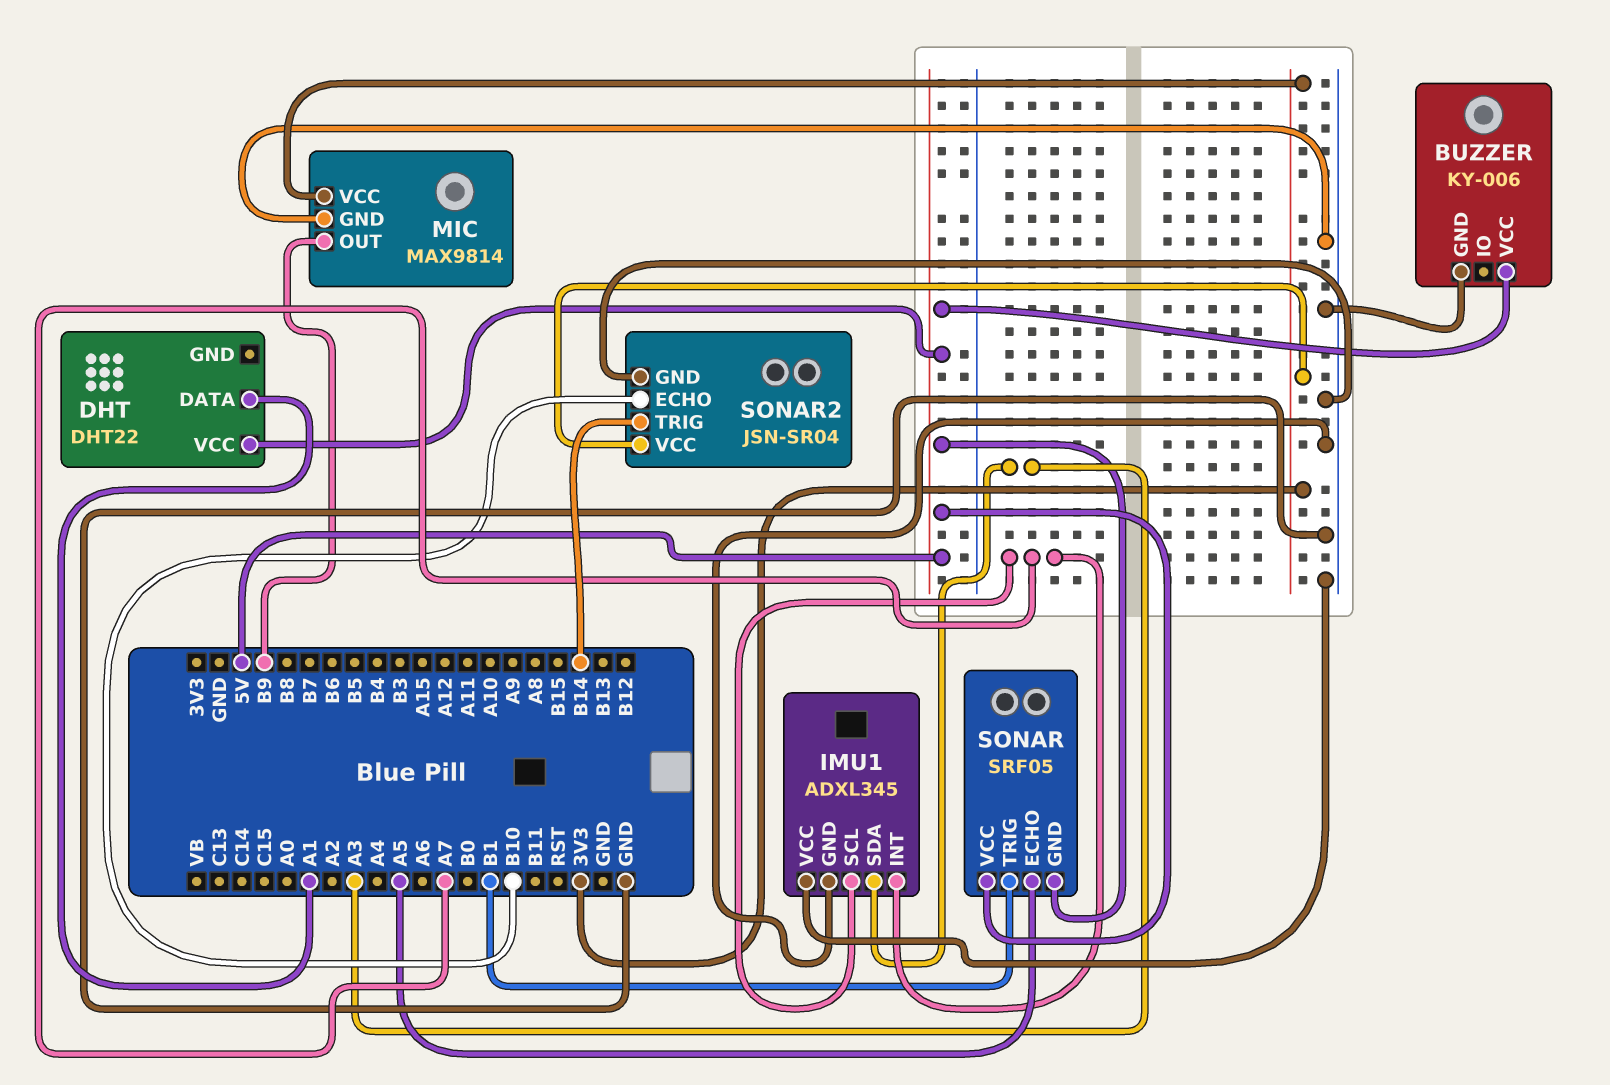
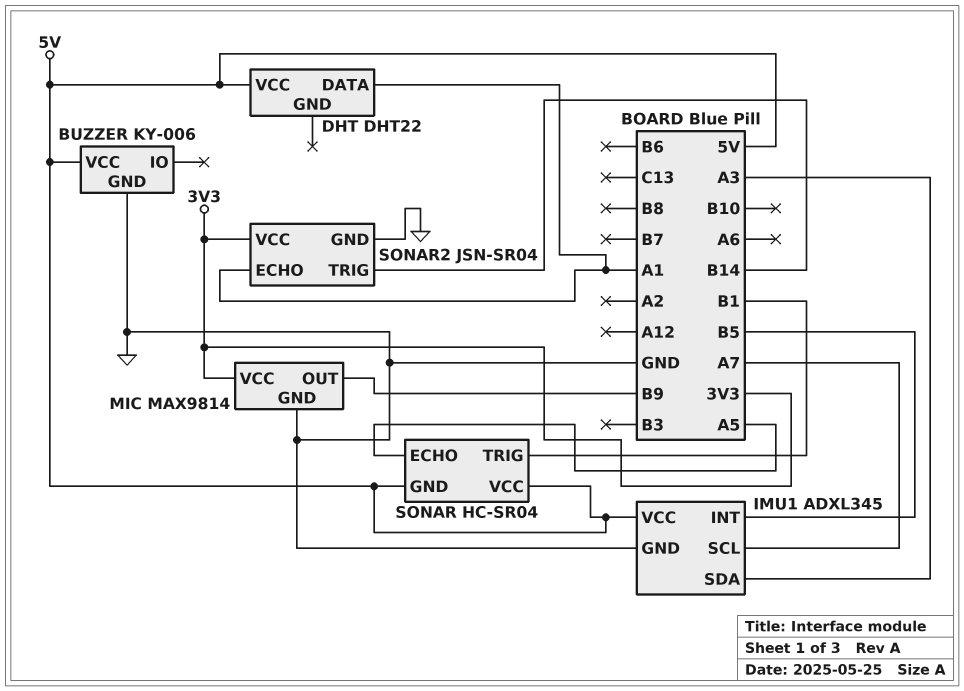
IMU1 pin INT: A7 -> B5
IMU1 pin VCC: GND -> 5V
SONAR: SRF05 -> HC-SR04
SONAR2 pin ECHO: B10 -> A1

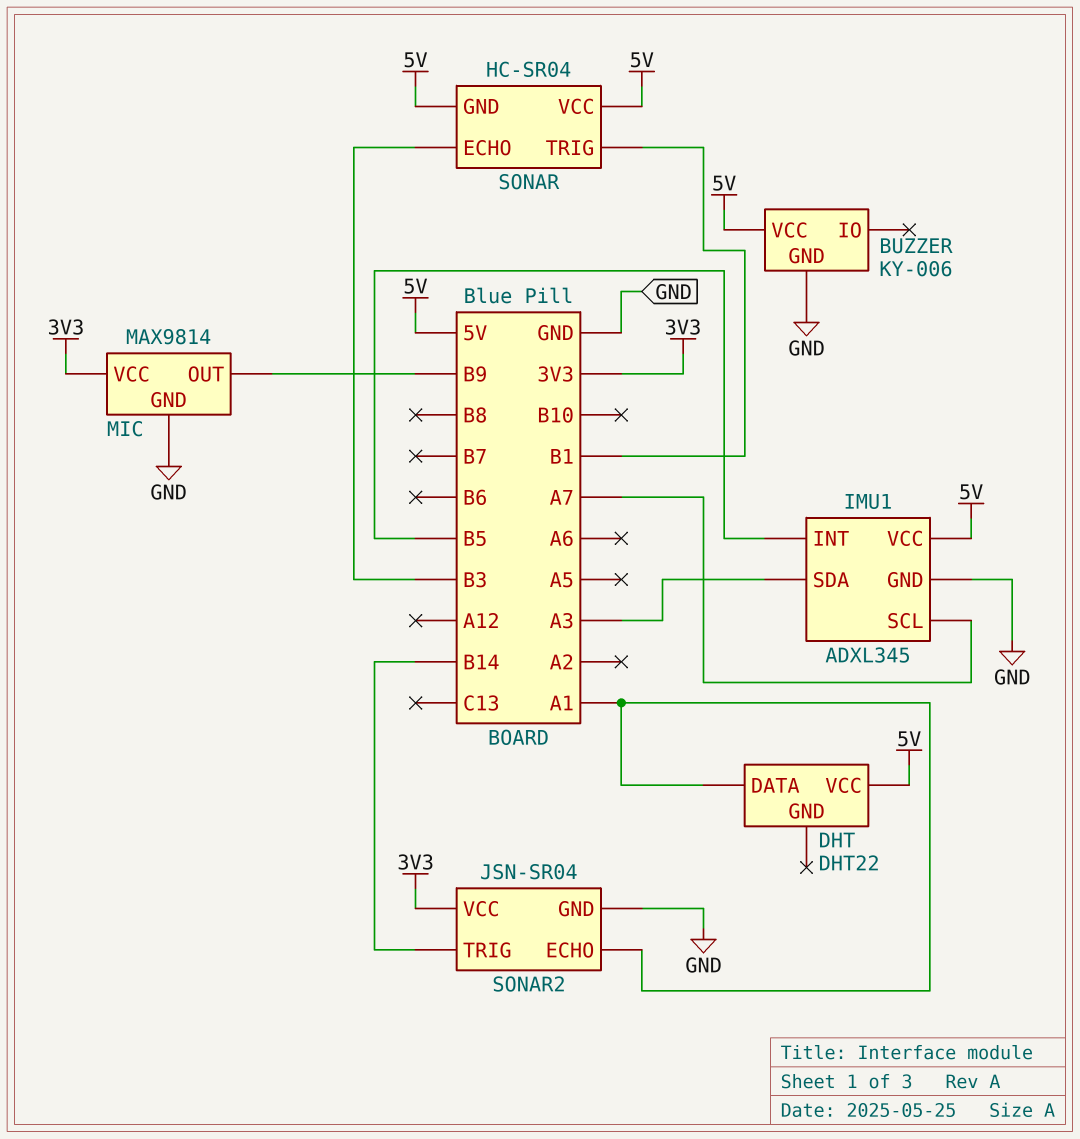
SONAR pin ECHO: A5 -> B3

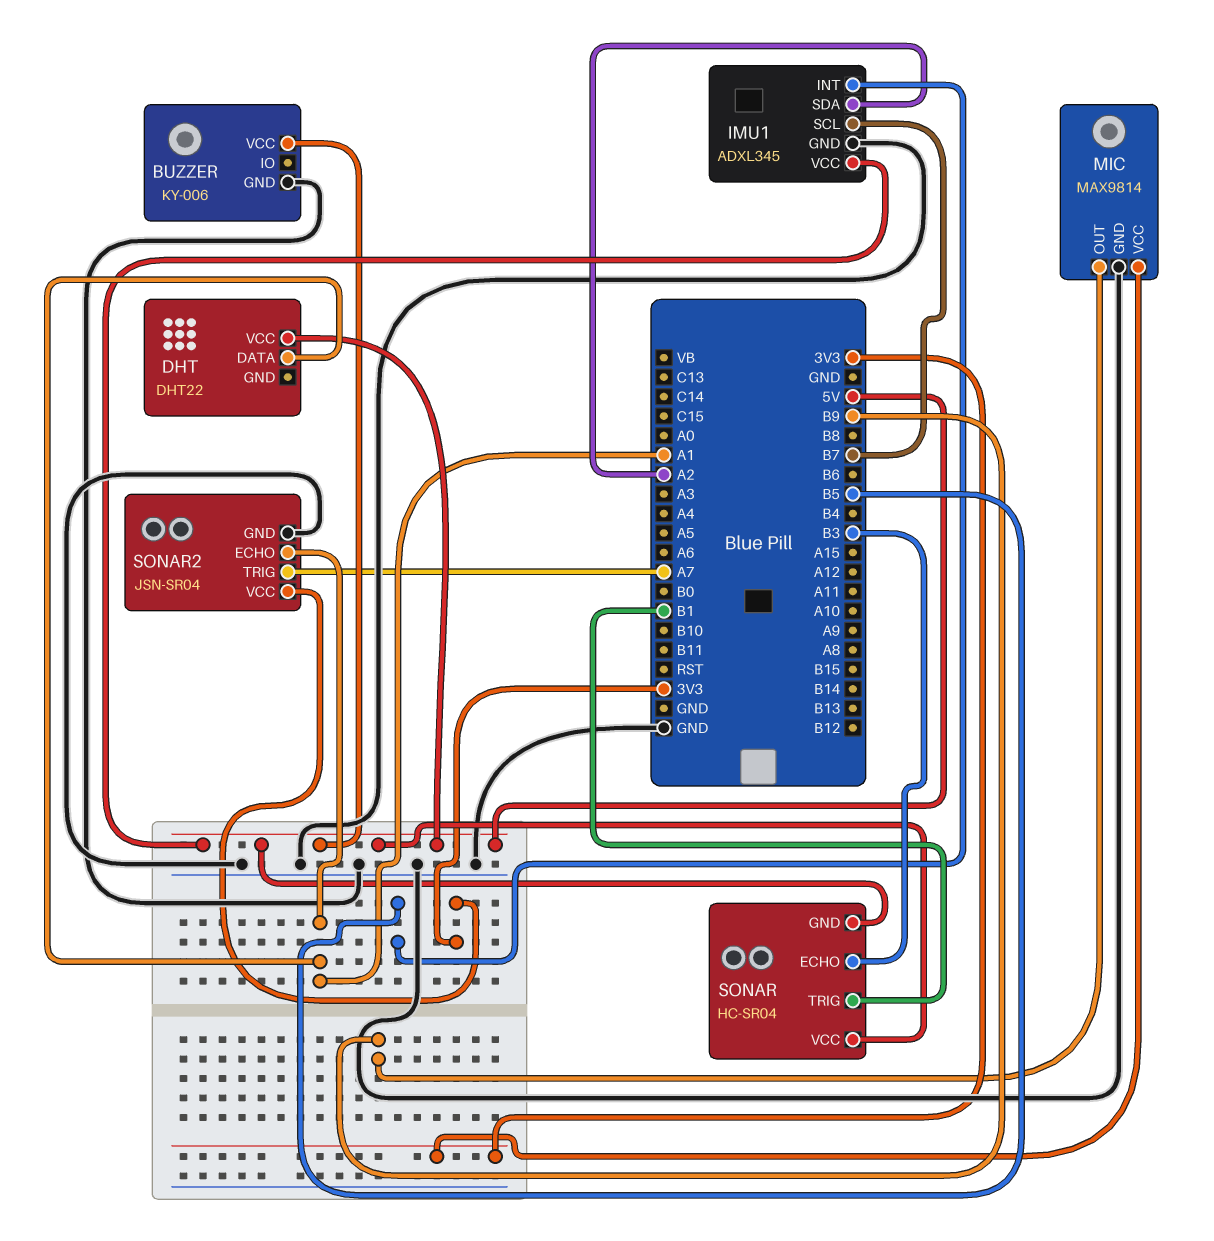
IMU1 pin SCL: A7 -> B7
IMU1 pin SDA: A3 -> A2
SONAR2 pin TRIG: B14 -> A7

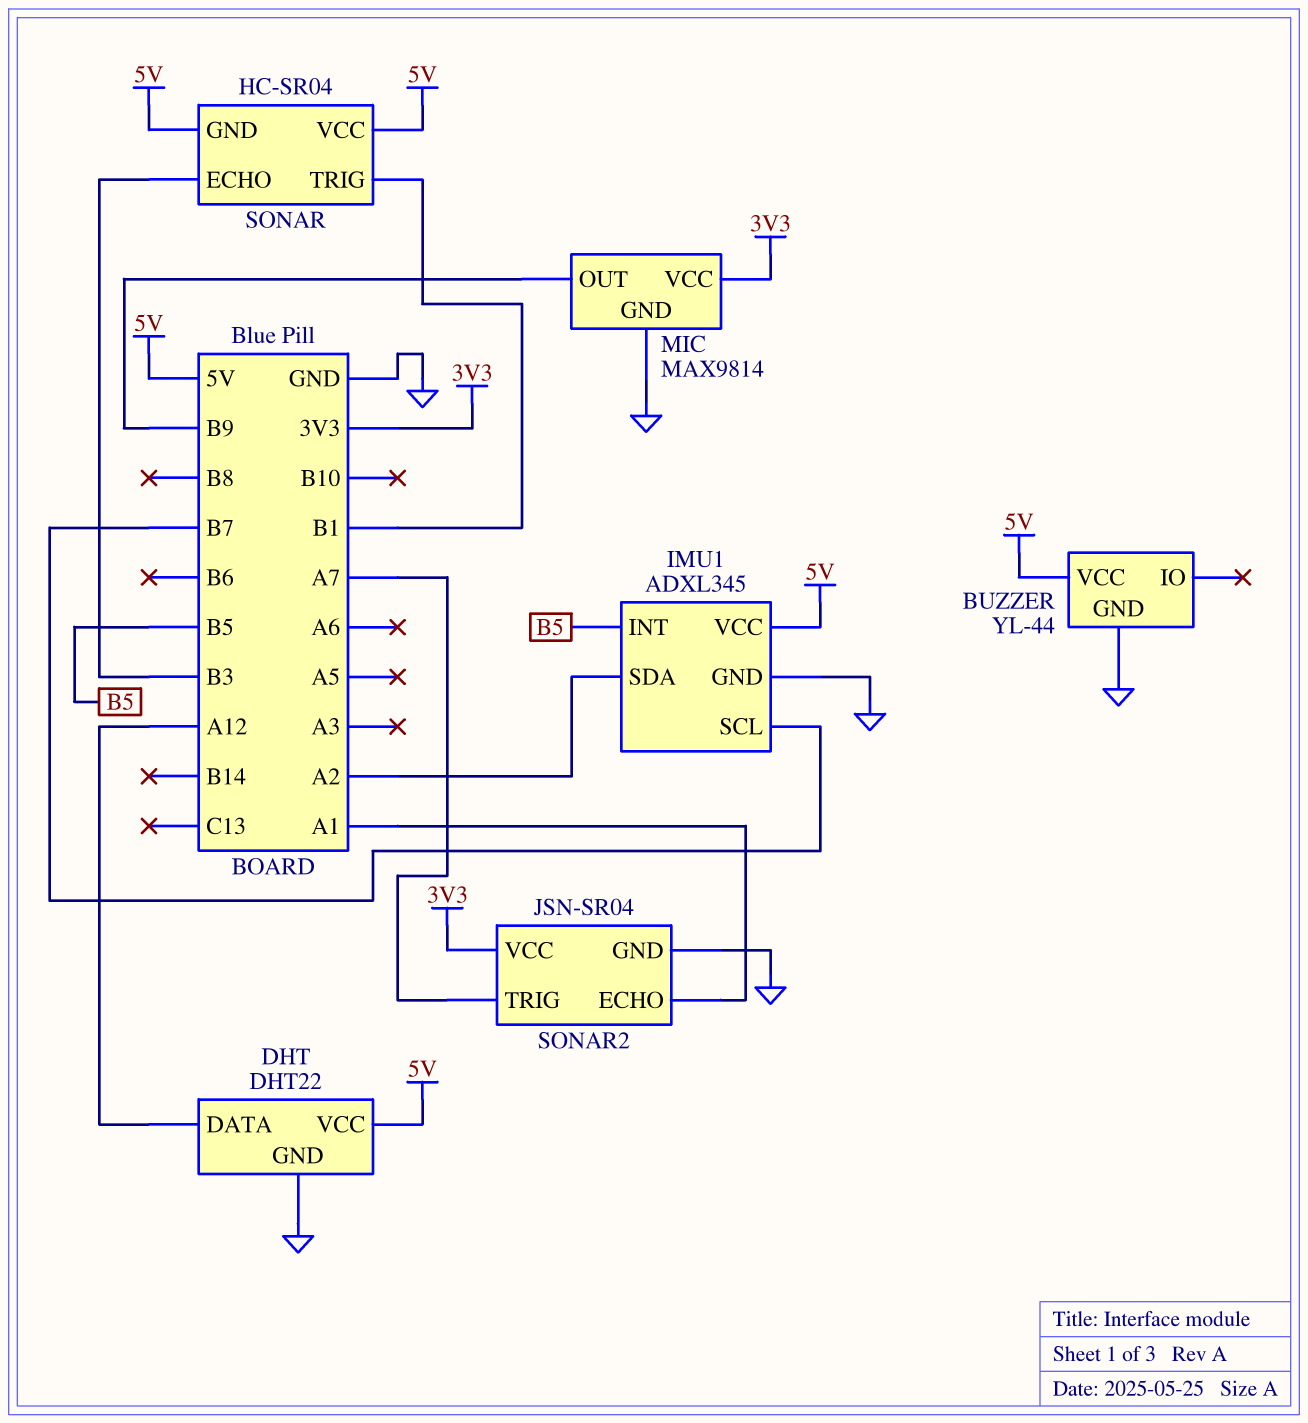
BUZZER: KY-006 -> YL-44
DHT pin DATA: A1 -> A12
DHT pin GND: none -> GND

